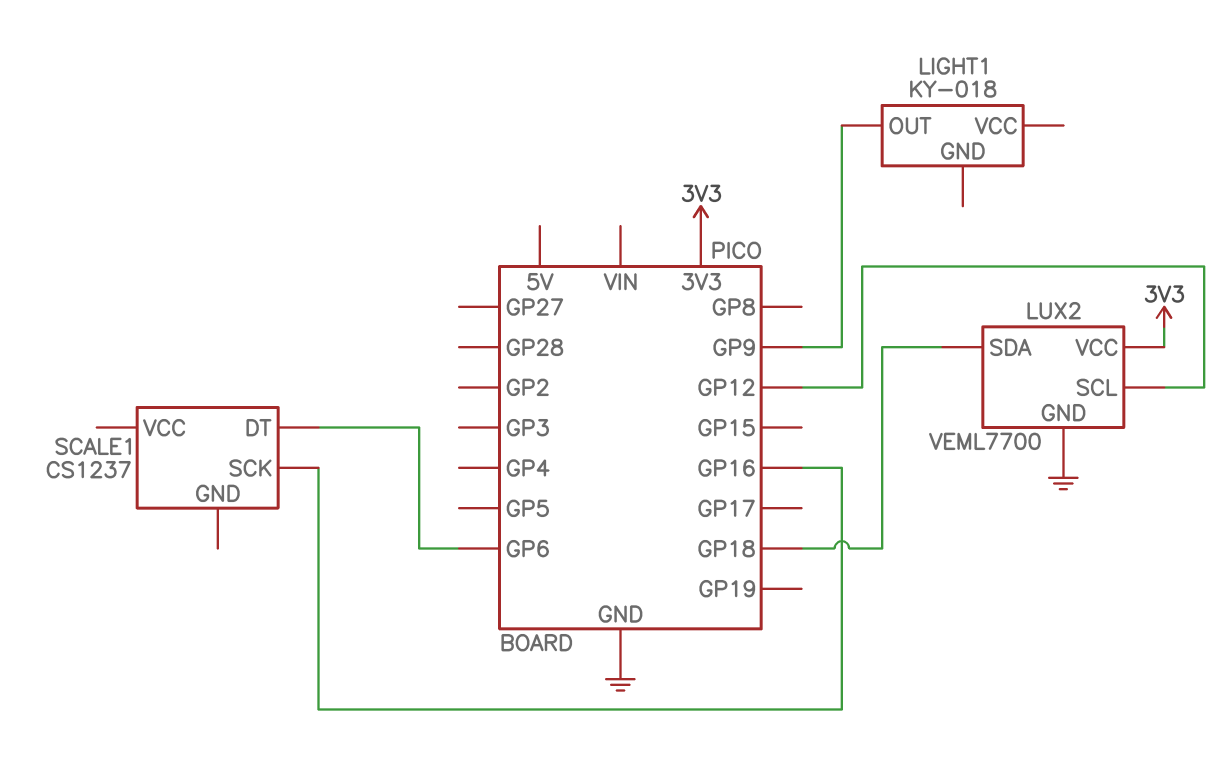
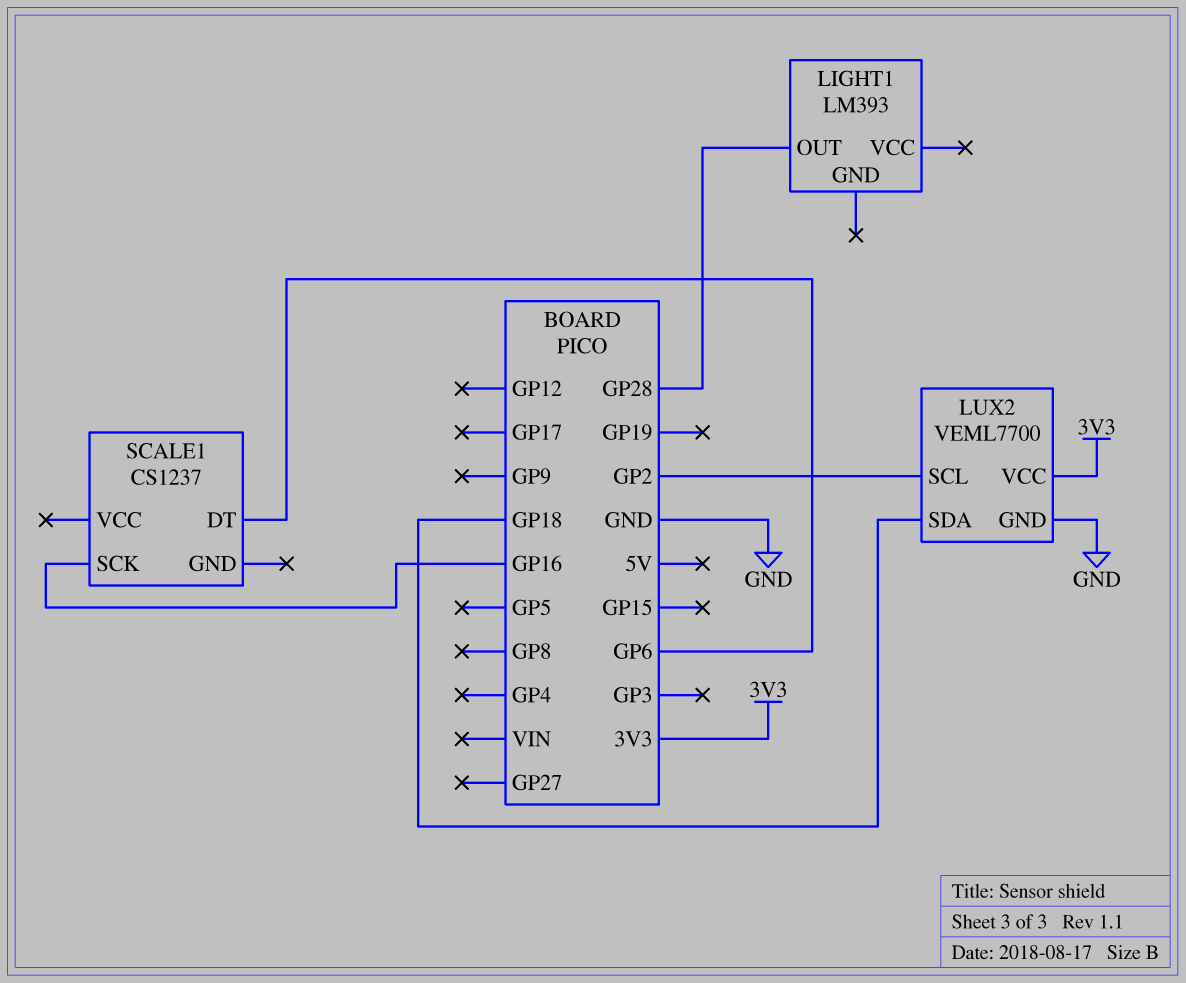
LIGHT1: KY-018 -> LM393
LIGHT1 pin OUT: GP9 -> GP28
LUX2 pin SCL: GP12 -> GP2

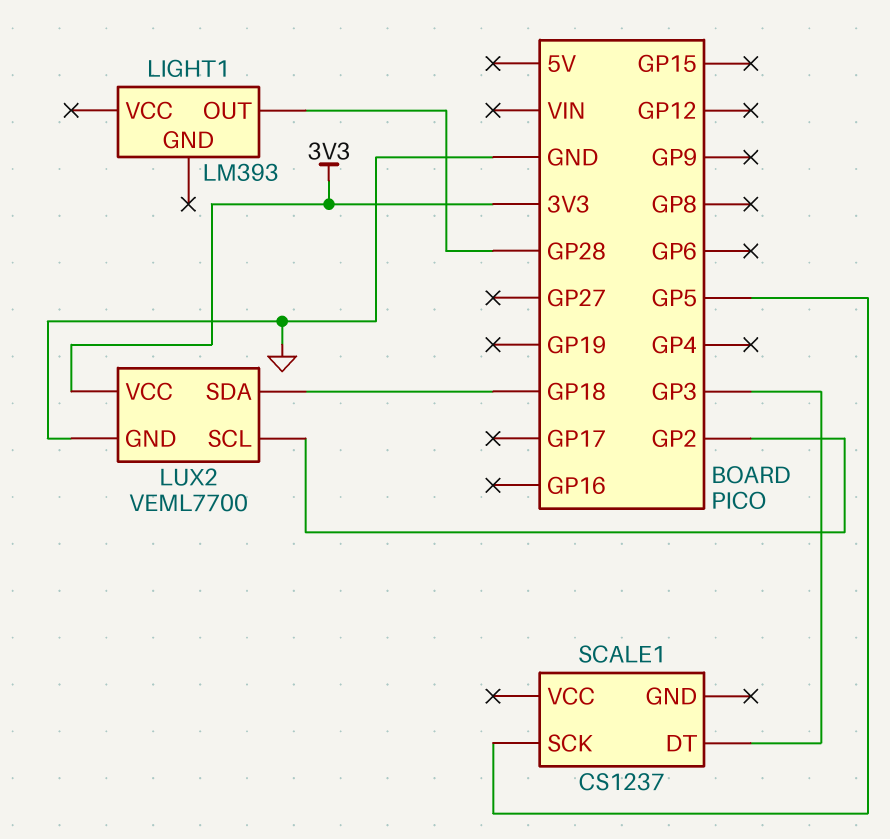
SCALE1 pin DT: GP6 -> GP3
SCALE1 pin SCK: GP16 -> GP5

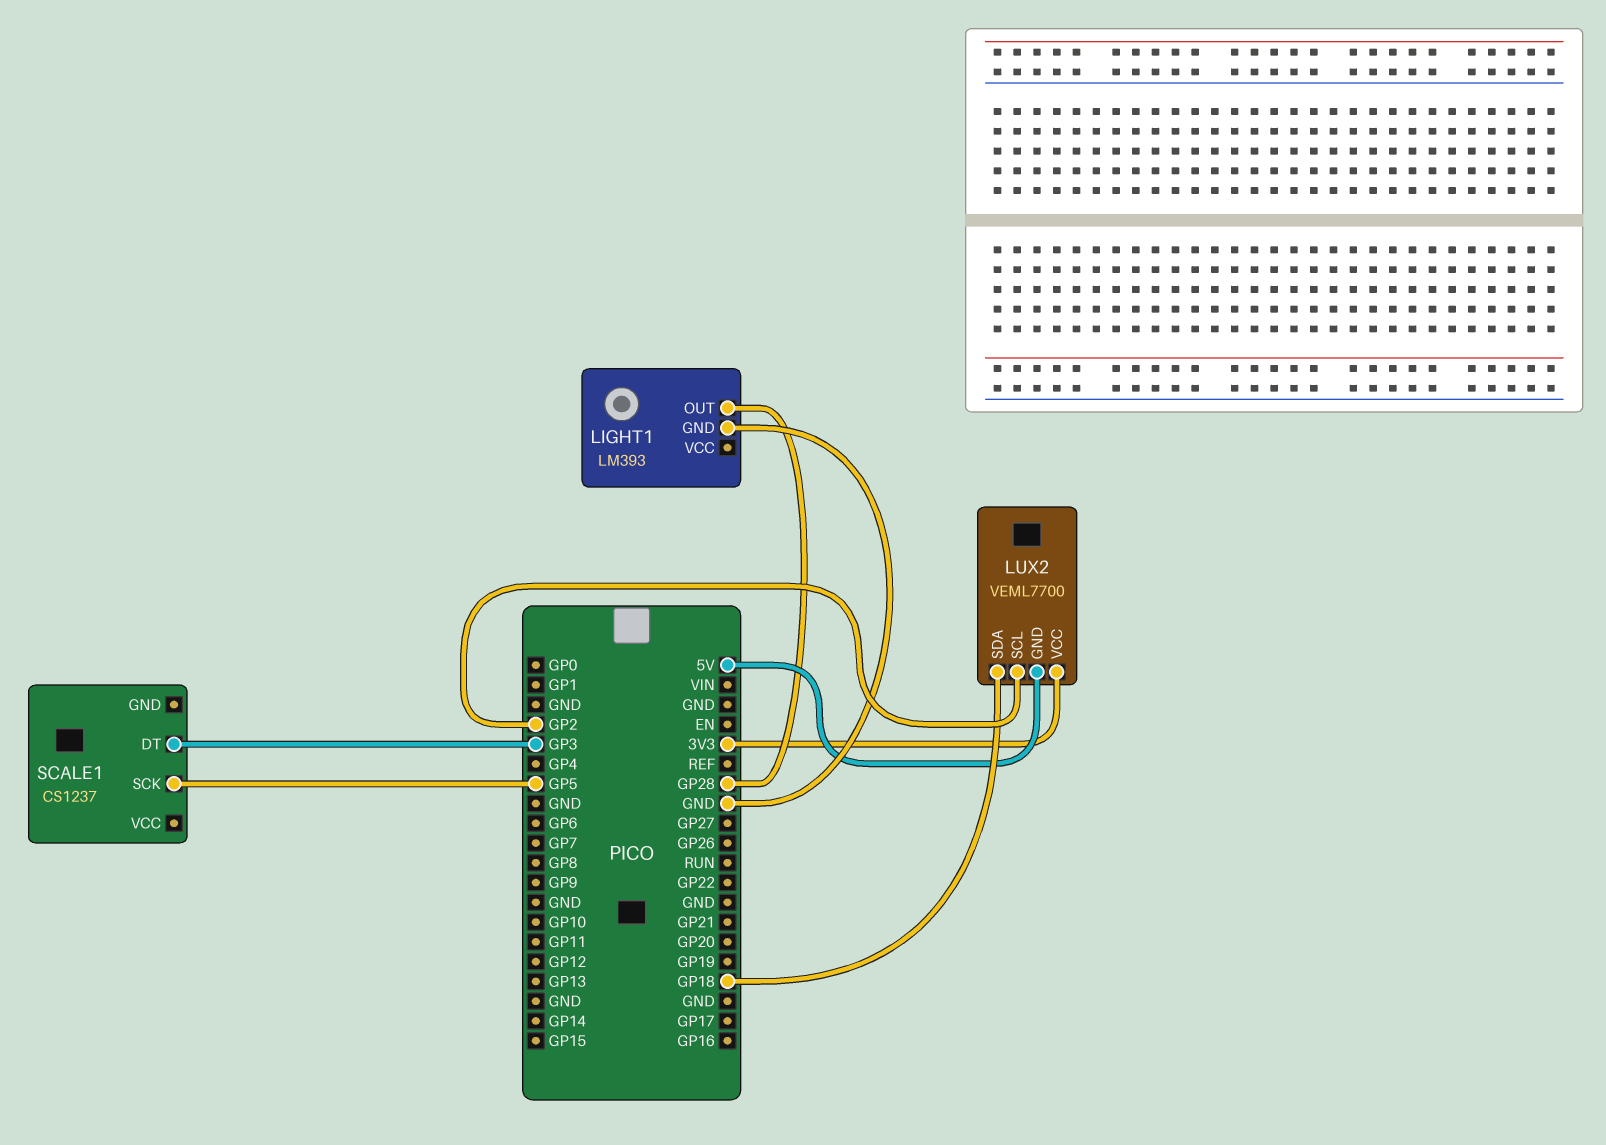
LIGHT1 pin GND: none -> GND
LUX2 pin GND: GND -> 5V

